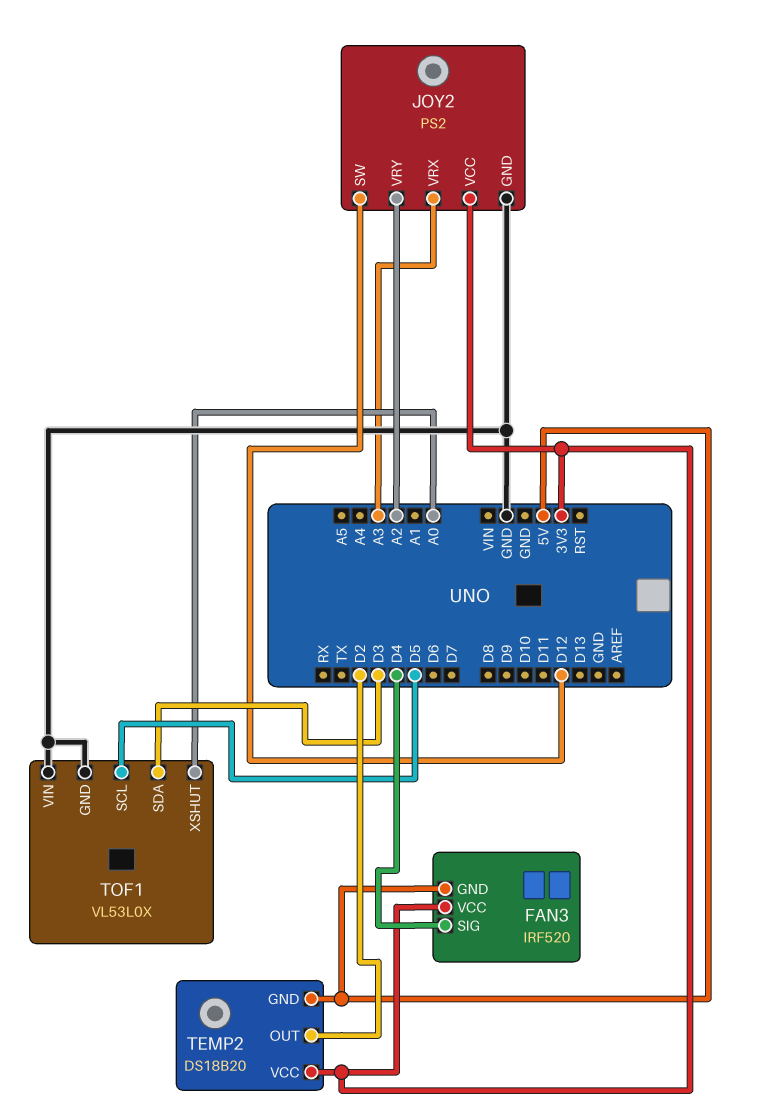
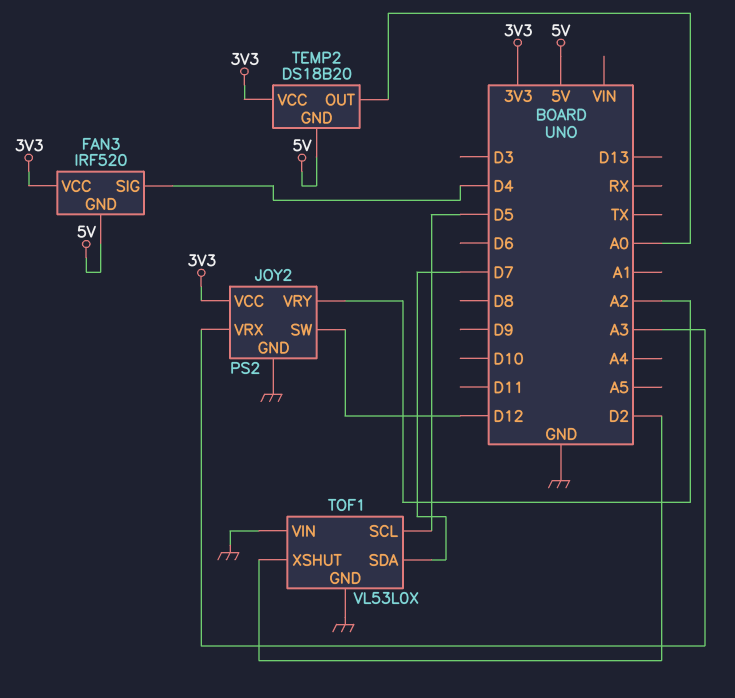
TEMP2 pin OUT: D2 -> A0
TOF1 pin SDA: D3 -> D7
TOF1 pin XSHUT: A0 -> D2

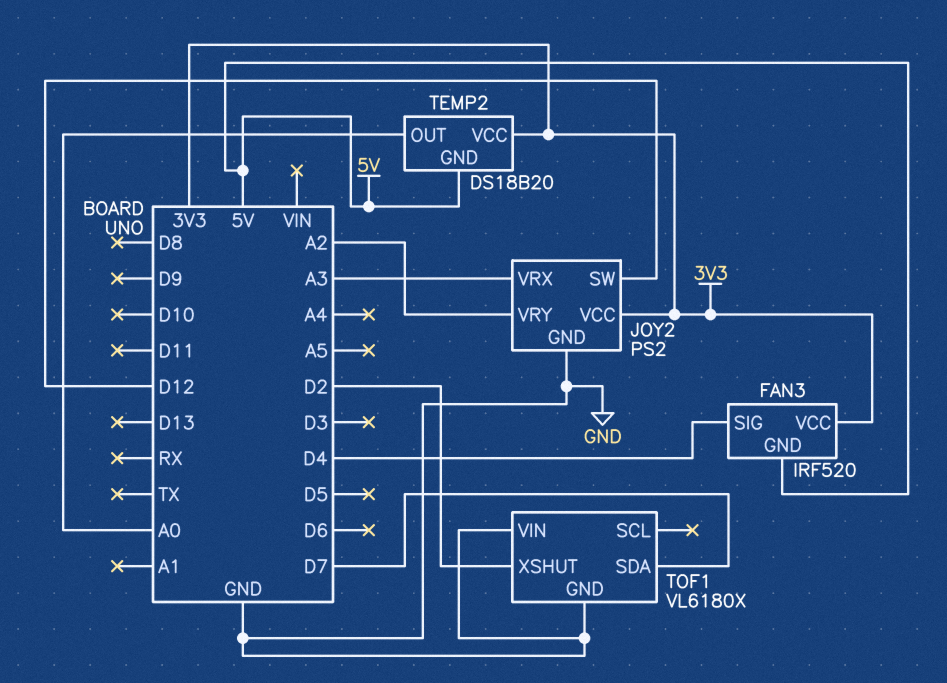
TOF1: VL53L0X -> VL6180X
TOF1 pin SCL: D5 -> none

